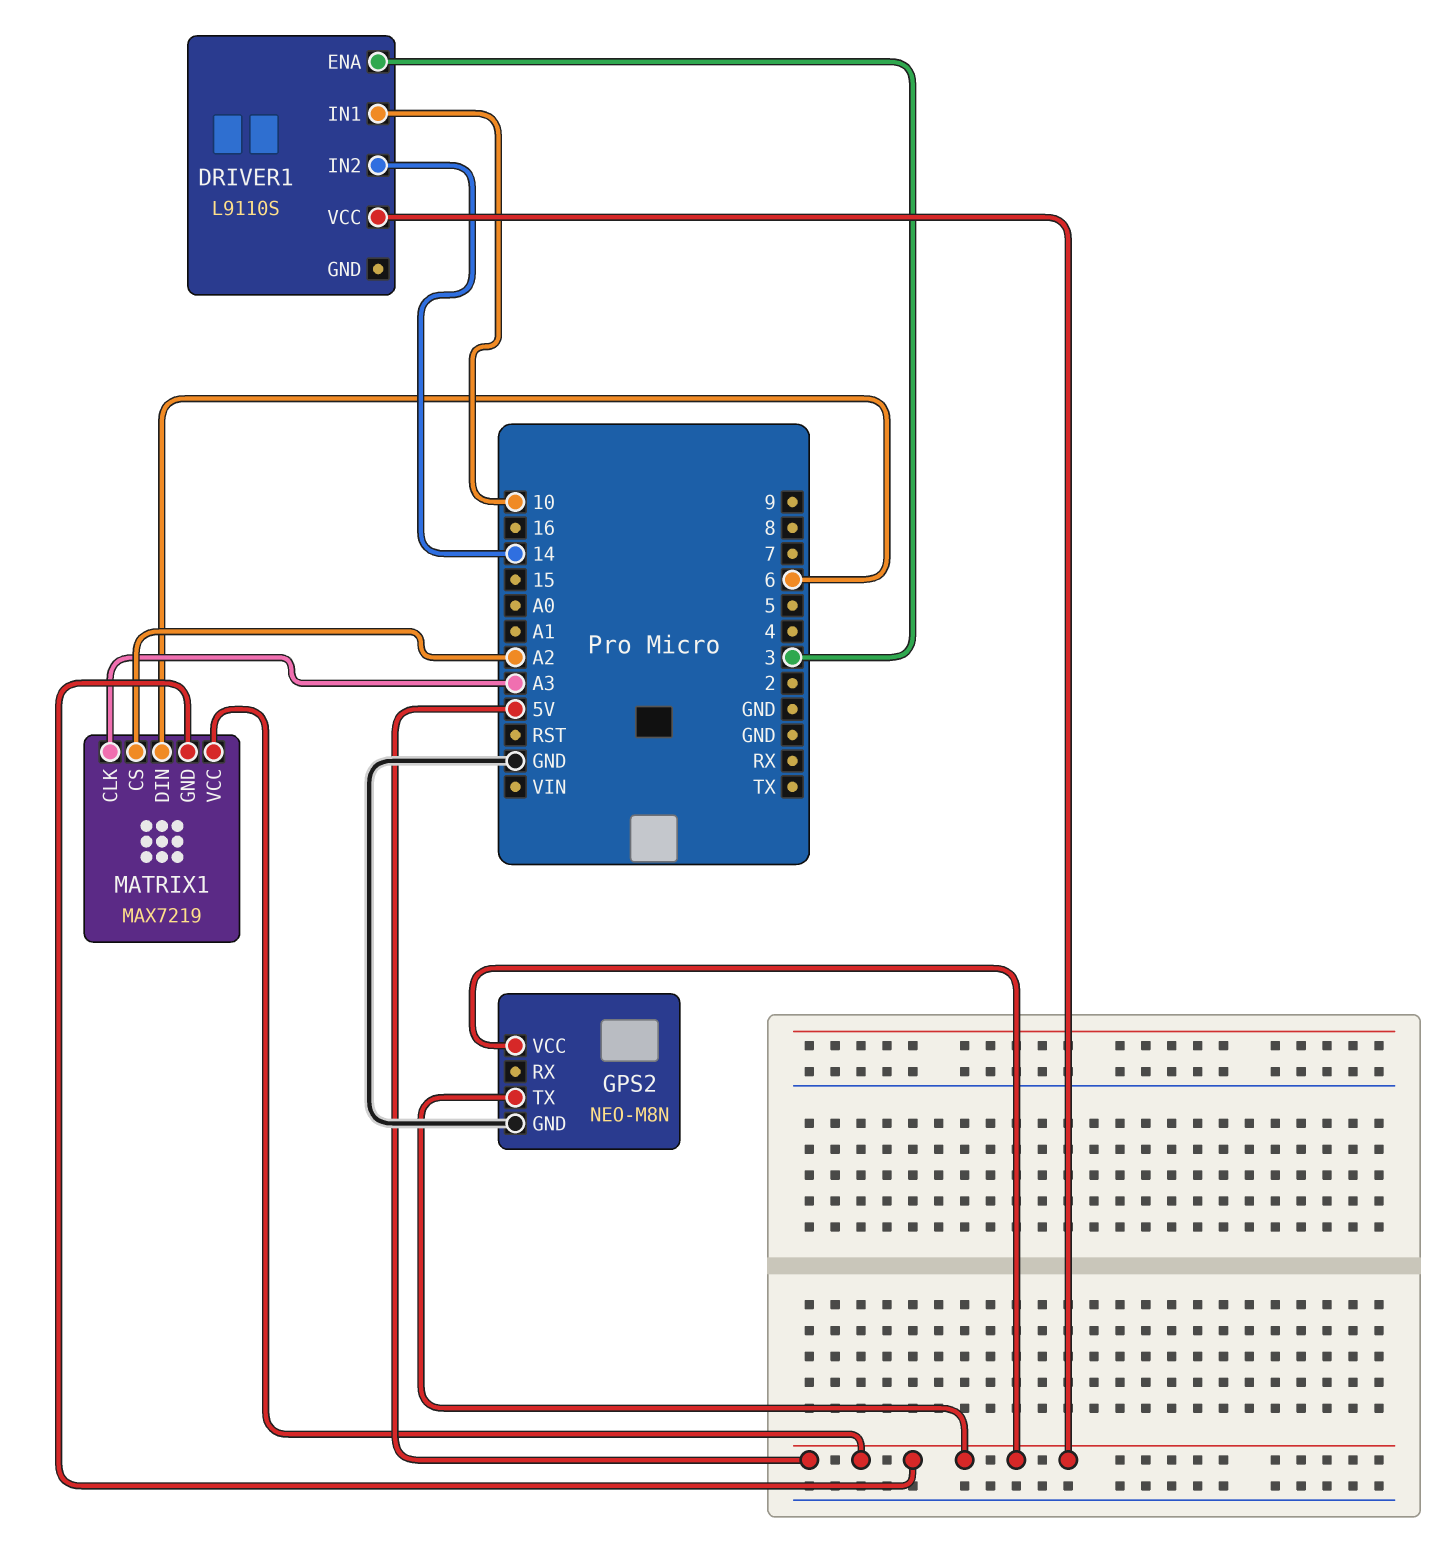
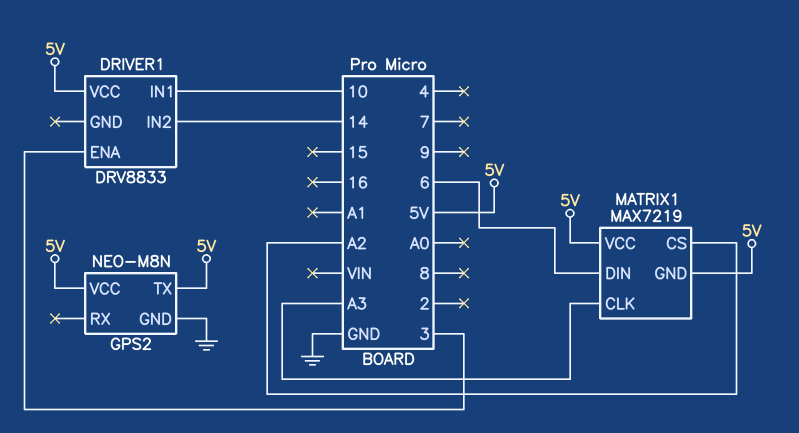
DRIVER1: L9110S -> DRV8833

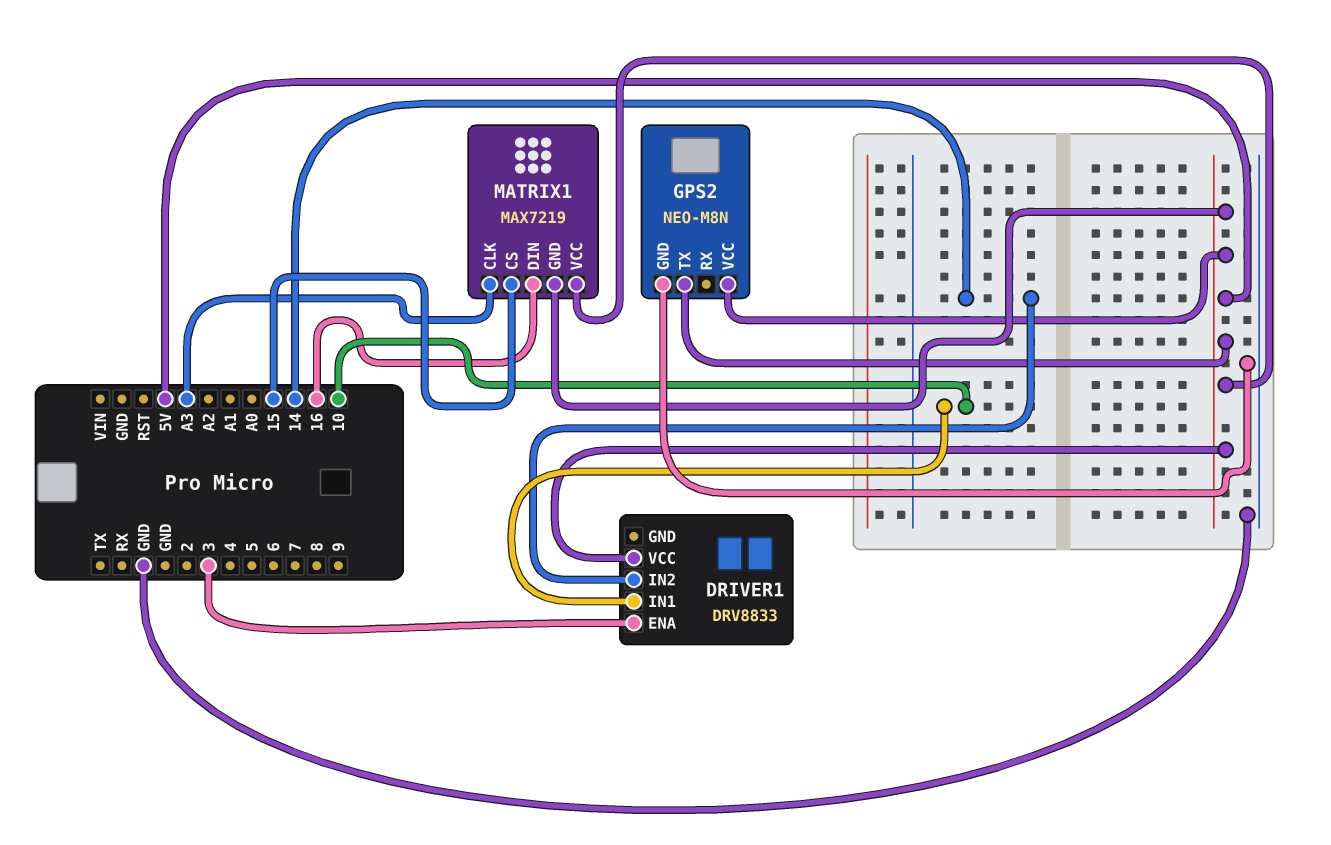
MATRIX1 pin CS: A2 -> 15
MATRIX1 pin DIN: 6 -> 16

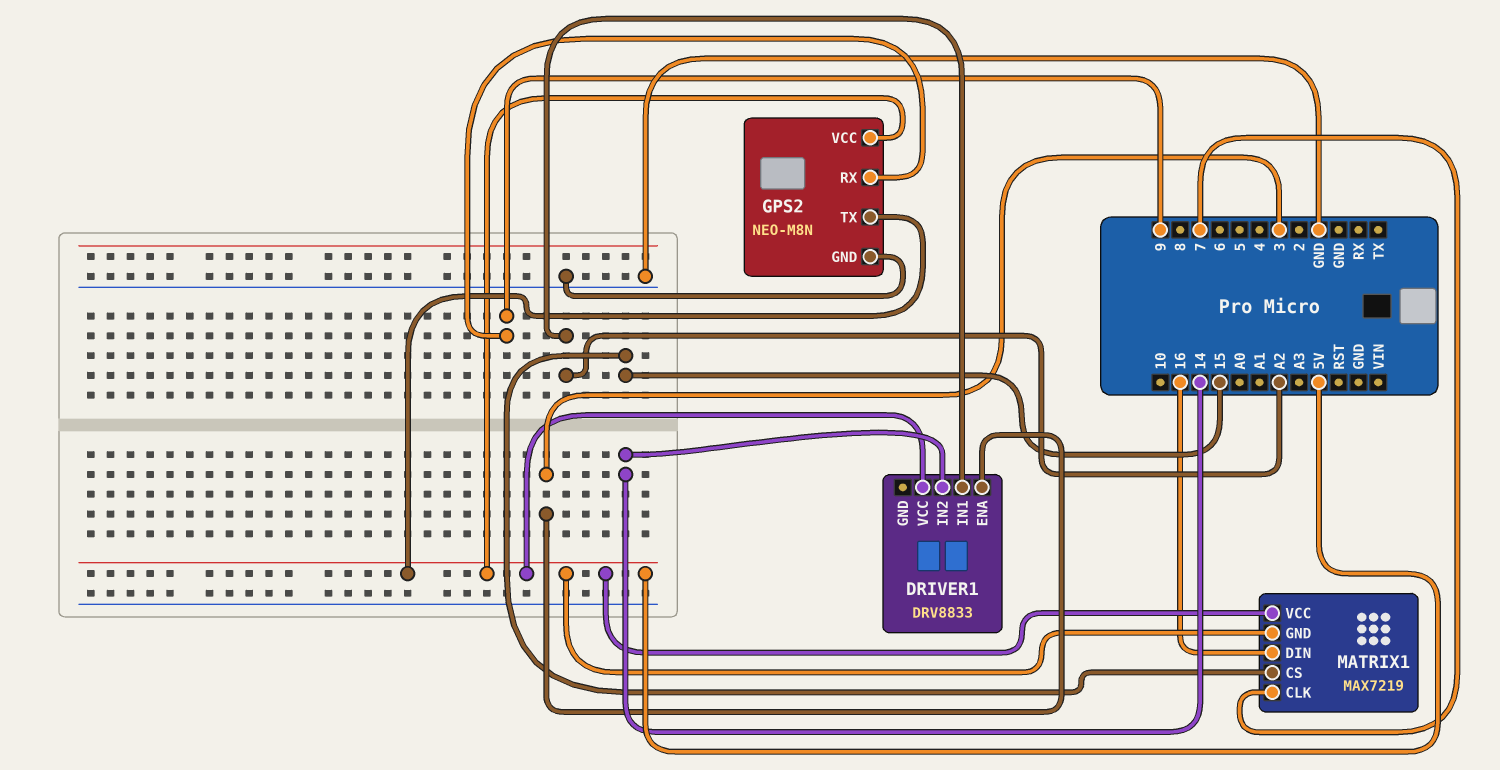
DRIVER1 pin IN1: 10 -> A2
GPS2 pin RX: none -> 9
MATRIX1 pin CLK: A3 -> 7

